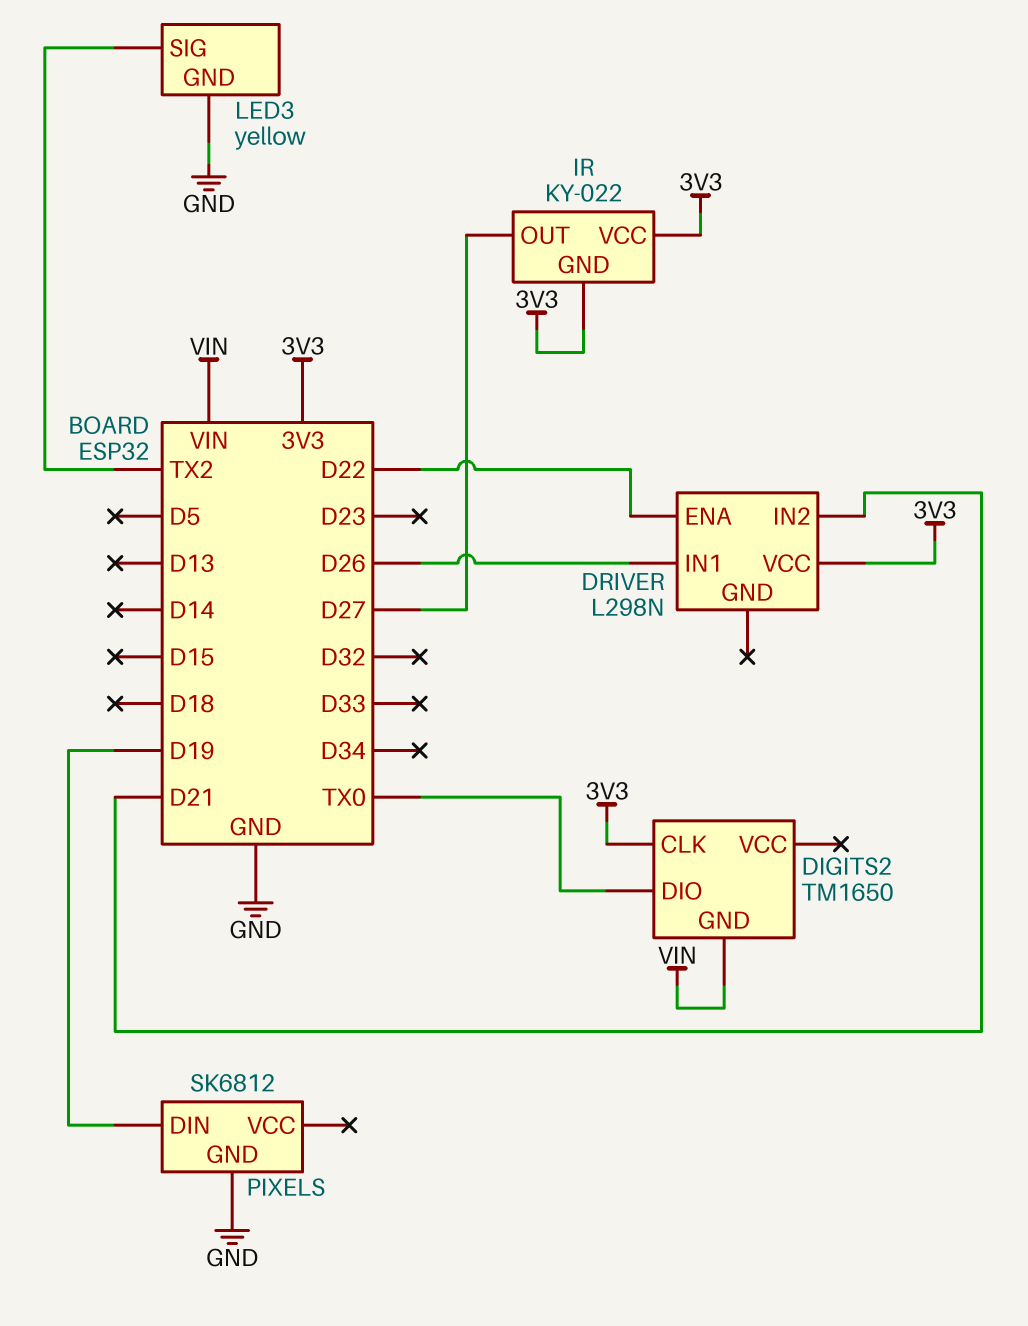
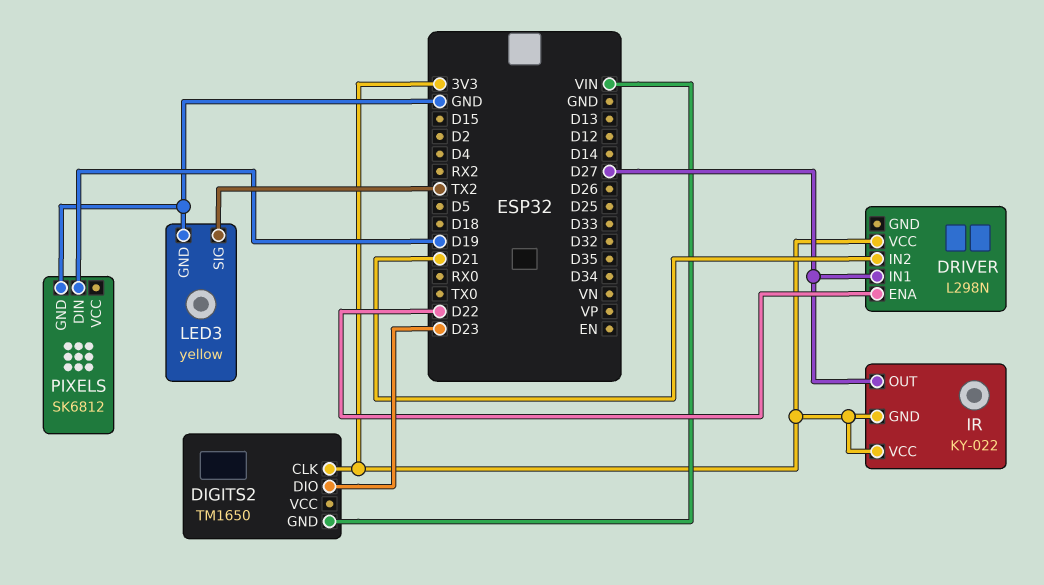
DIGITS2 pin DIO: TX0 -> D23
DRIVER pin IN1: D26 -> D27

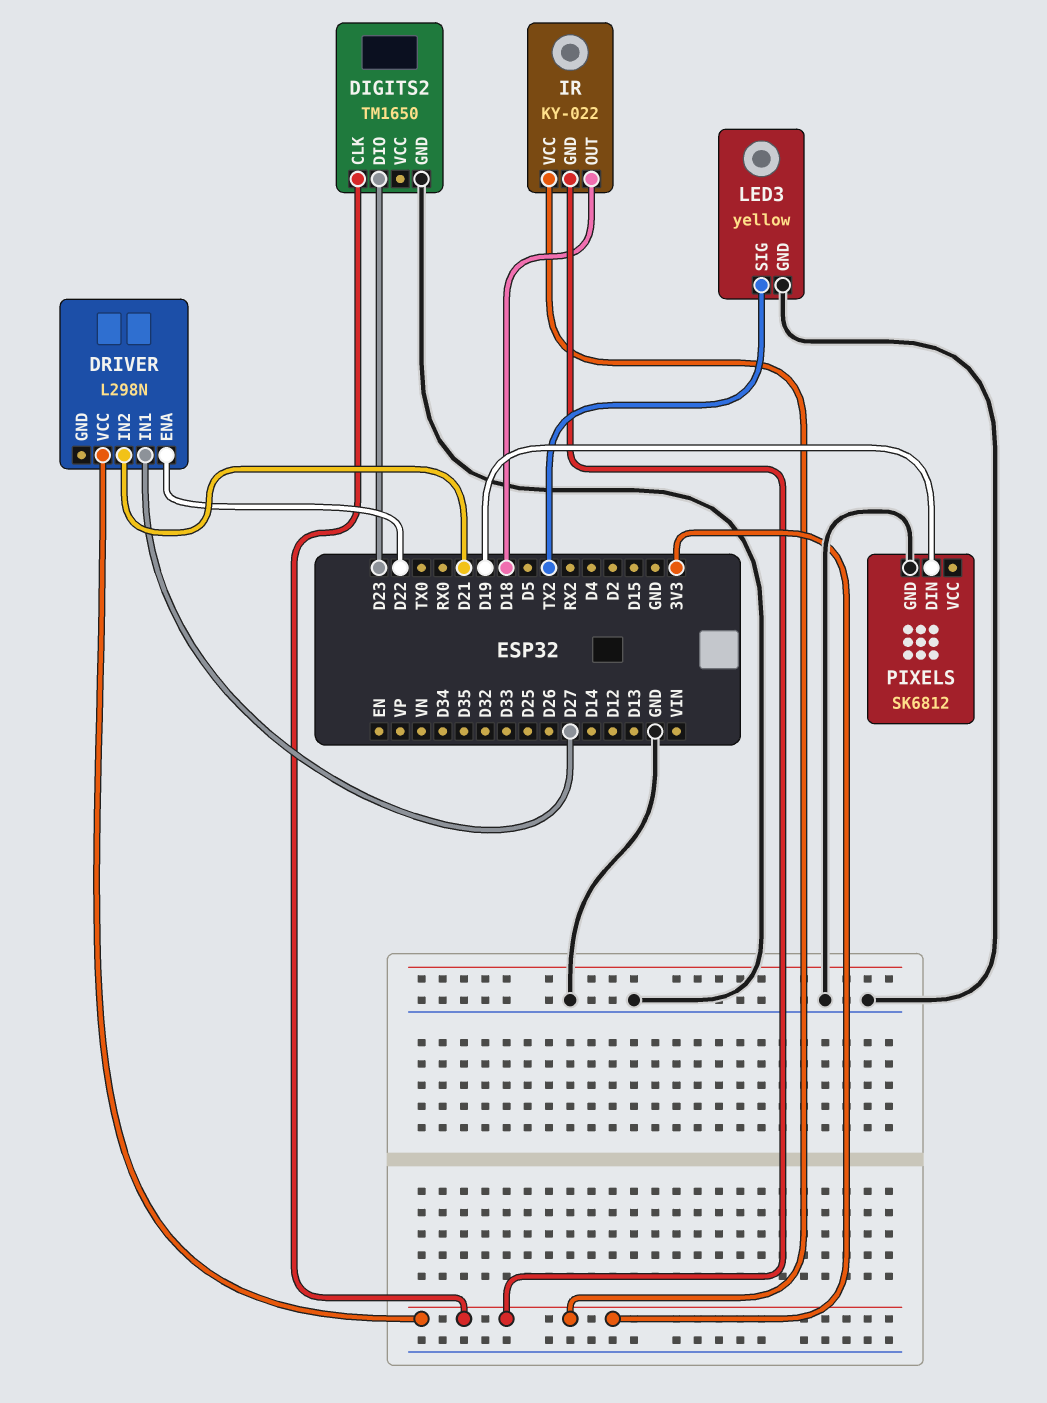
DIGITS2 pin GND: VIN -> GND
IR pin OUT: D27 -> D18

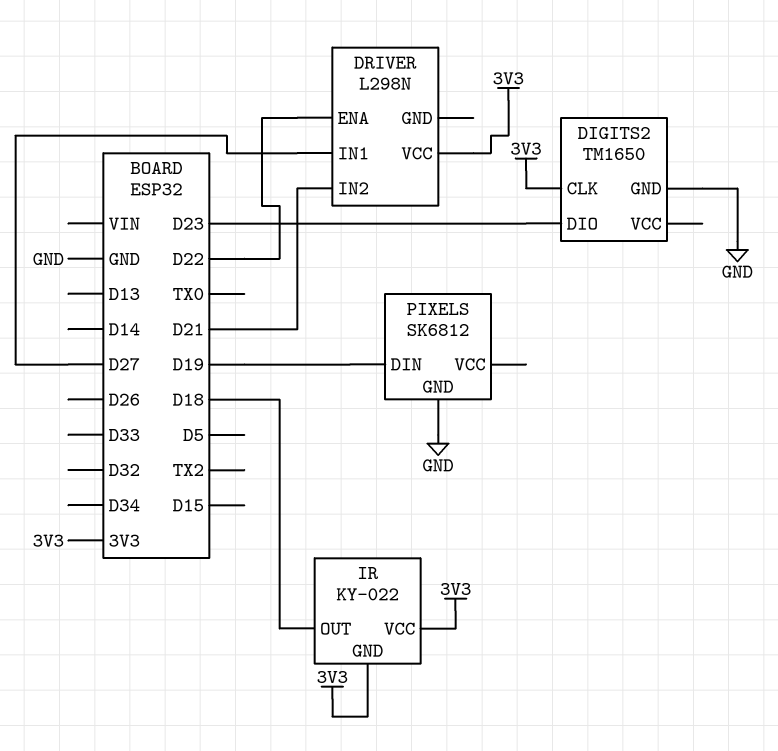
LED3: yellow -> none
LED3 pin GND: GND -> none
LED3 pin SIG: TX2 -> none

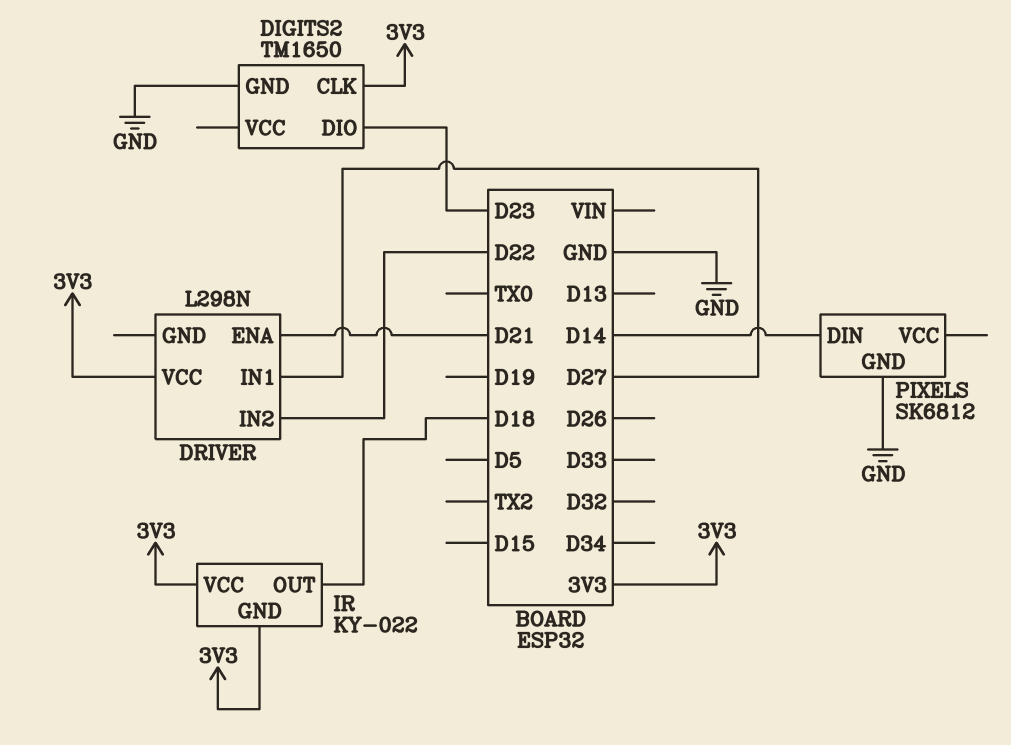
DRIVER pin ENA: D22 -> D21
DRIVER pin IN2: D21 -> D22
PIXELS pin DIN: D19 -> D14

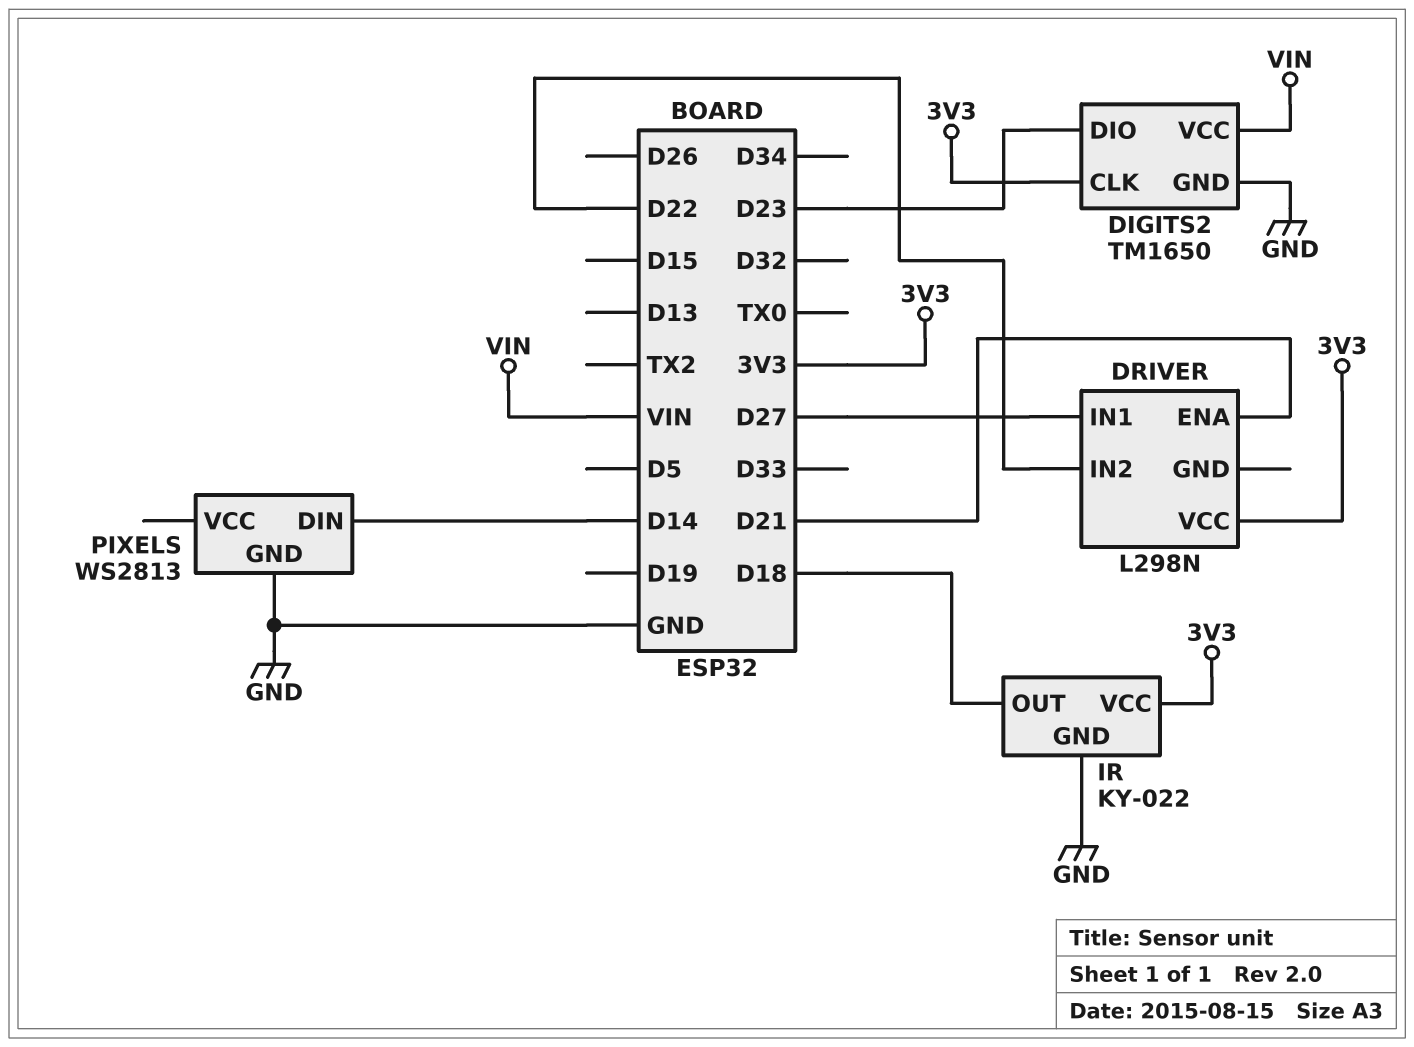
DIGITS2 pin VCC: none -> VIN
IR pin GND: 3V3 -> GND
PIXELS: SK6812 -> WS2813

